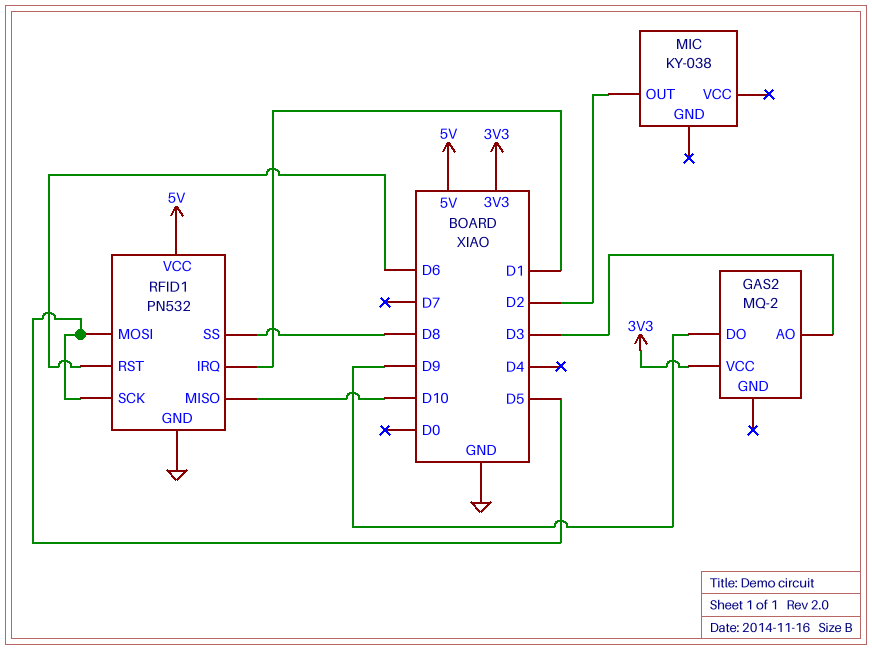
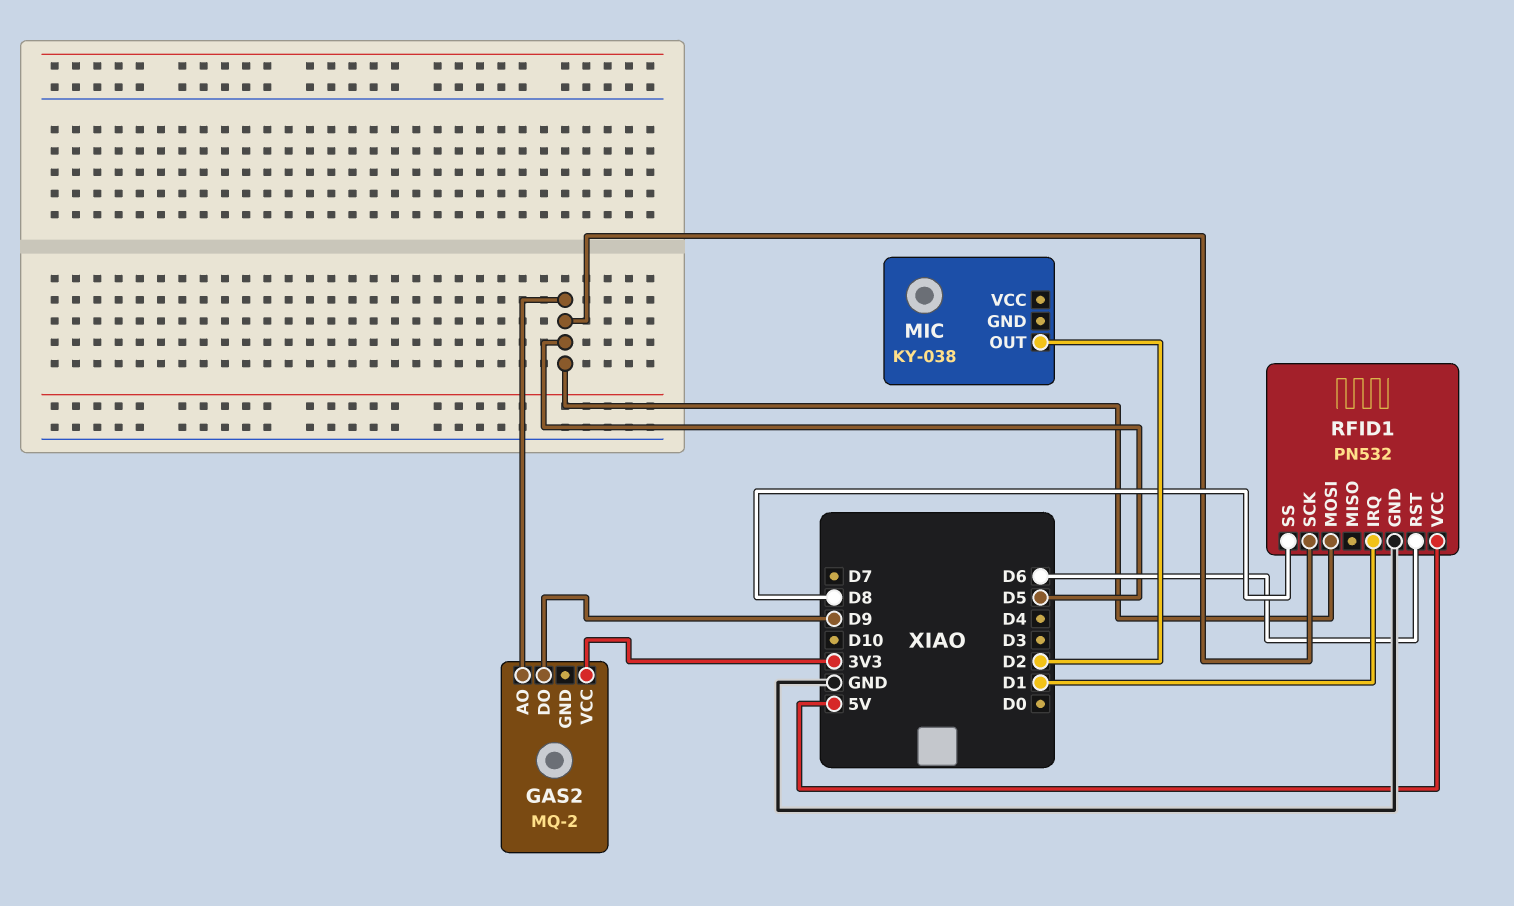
GAS2 pin AO: D3 -> D5
RFID1 pin MISO: D10 -> none

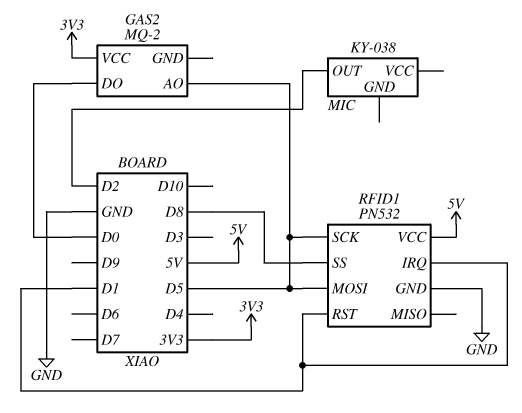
GAS2 pin DO: D9 -> D0
RFID1 pin RST: D6 -> D1

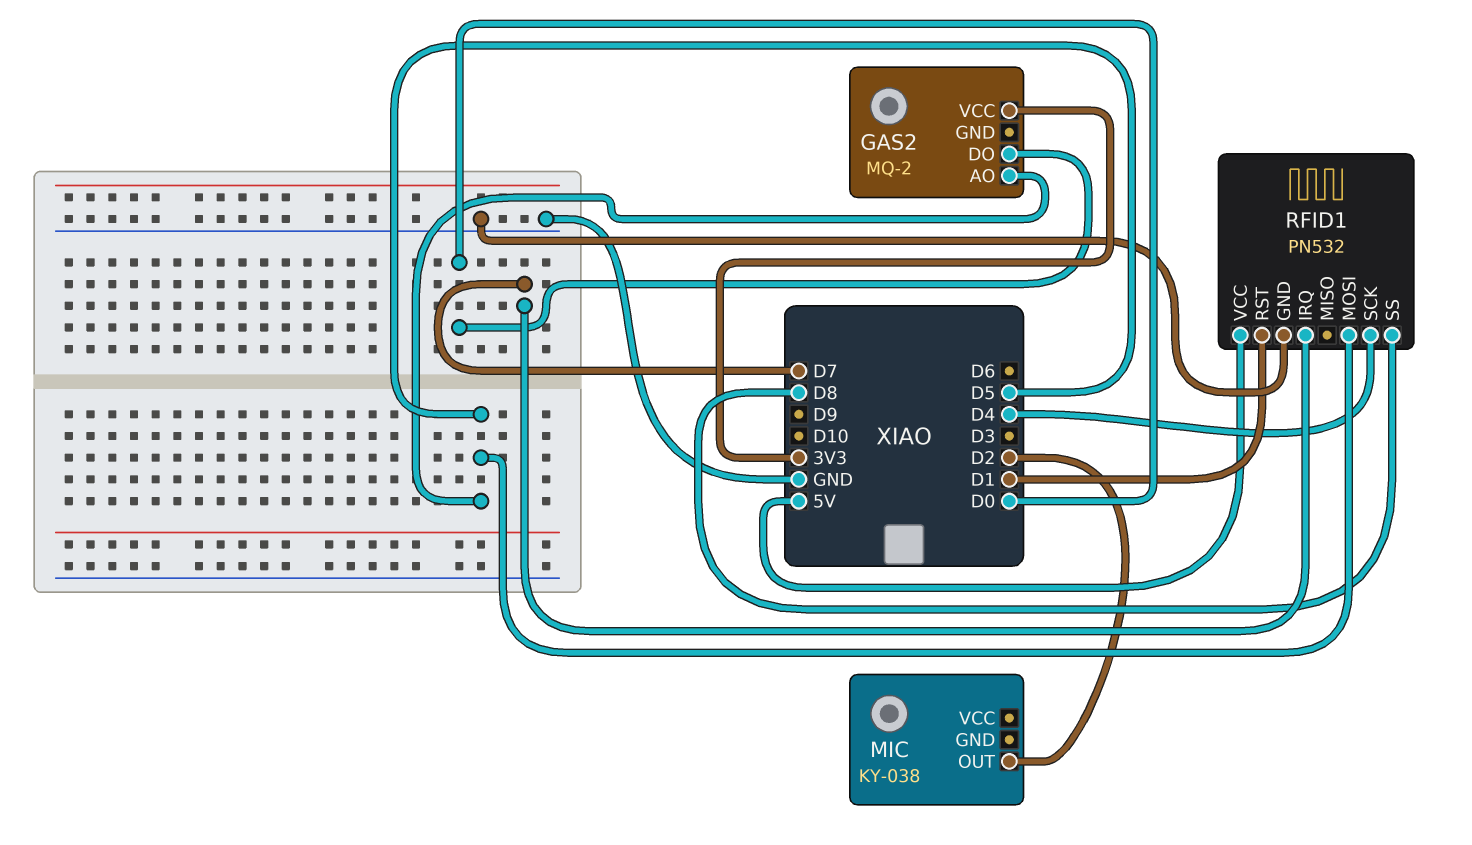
RFID1 pin IRQ: D1 -> D7
RFID1 pin SCK: D5 -> D4

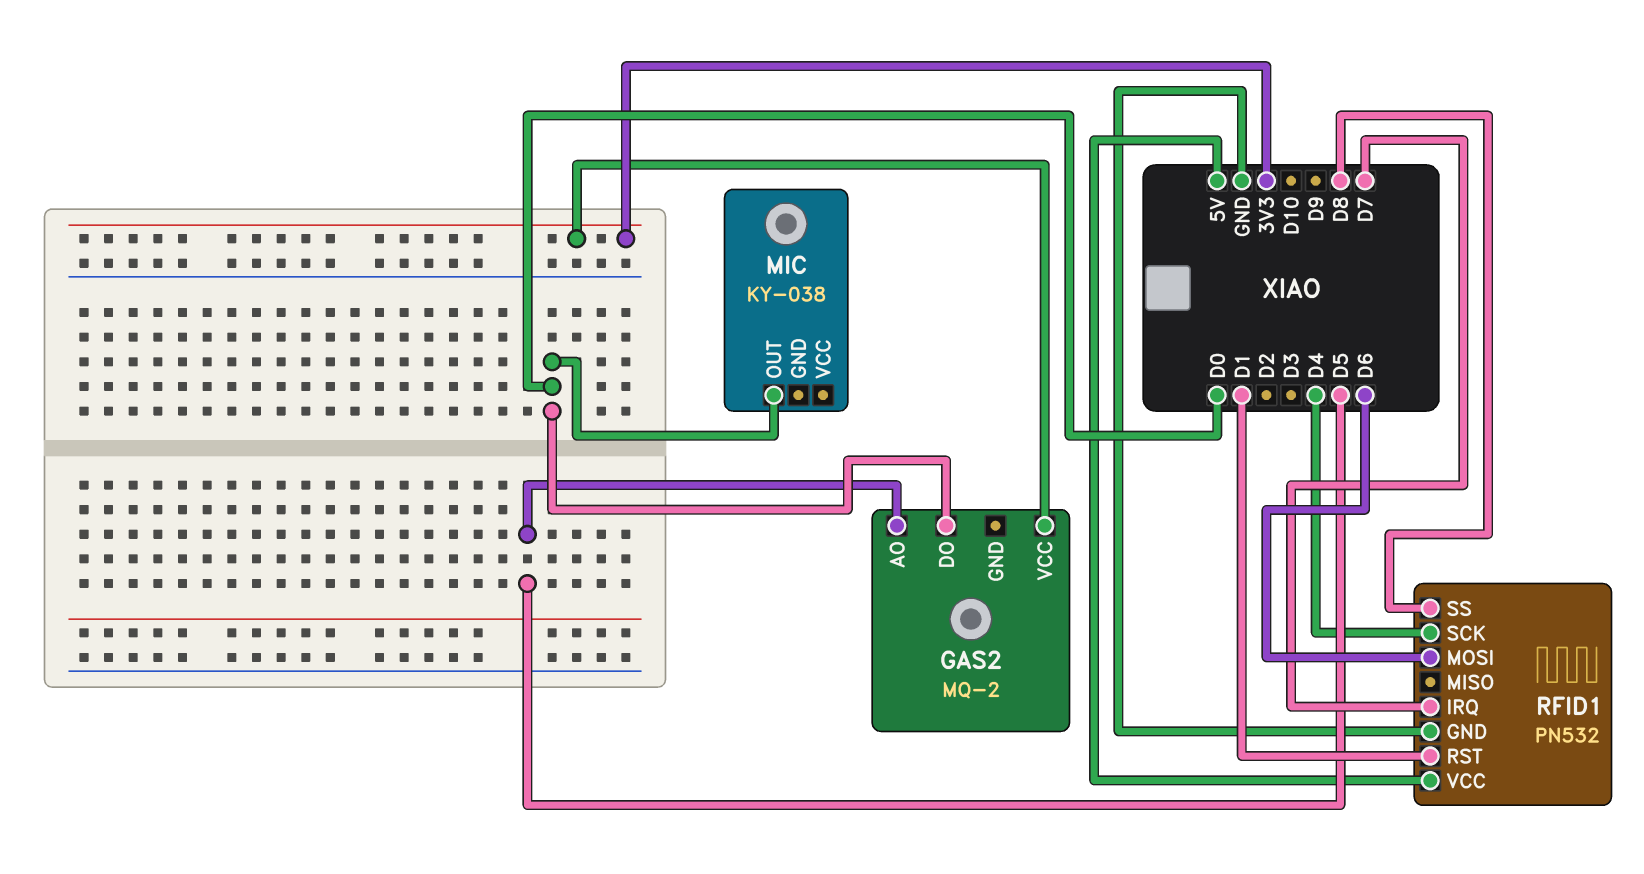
MIC pin OUT: D2 -> D0
RFID1 pin MOSI: D5 -> D6

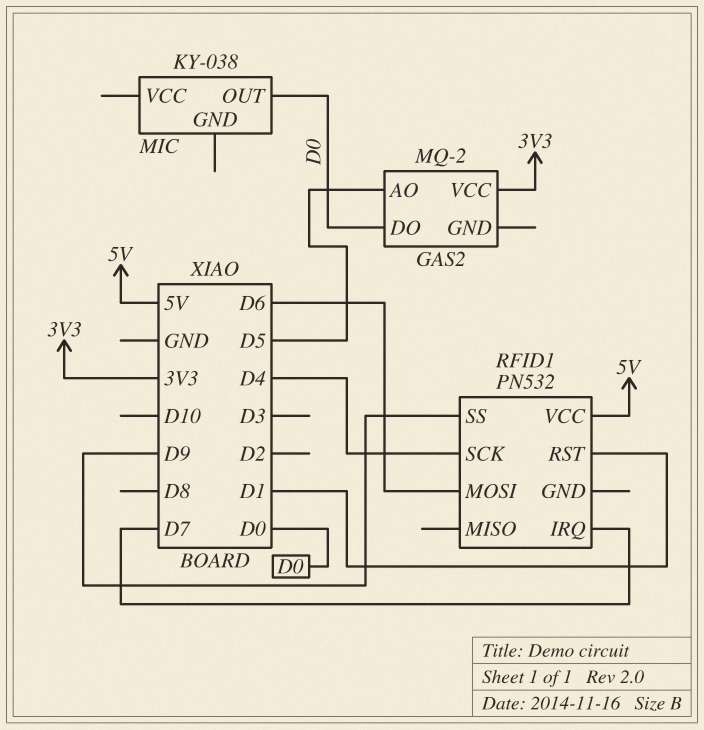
RFID1 pin GND: GND -> none
RFID1 pin SS: D8 -> D9

